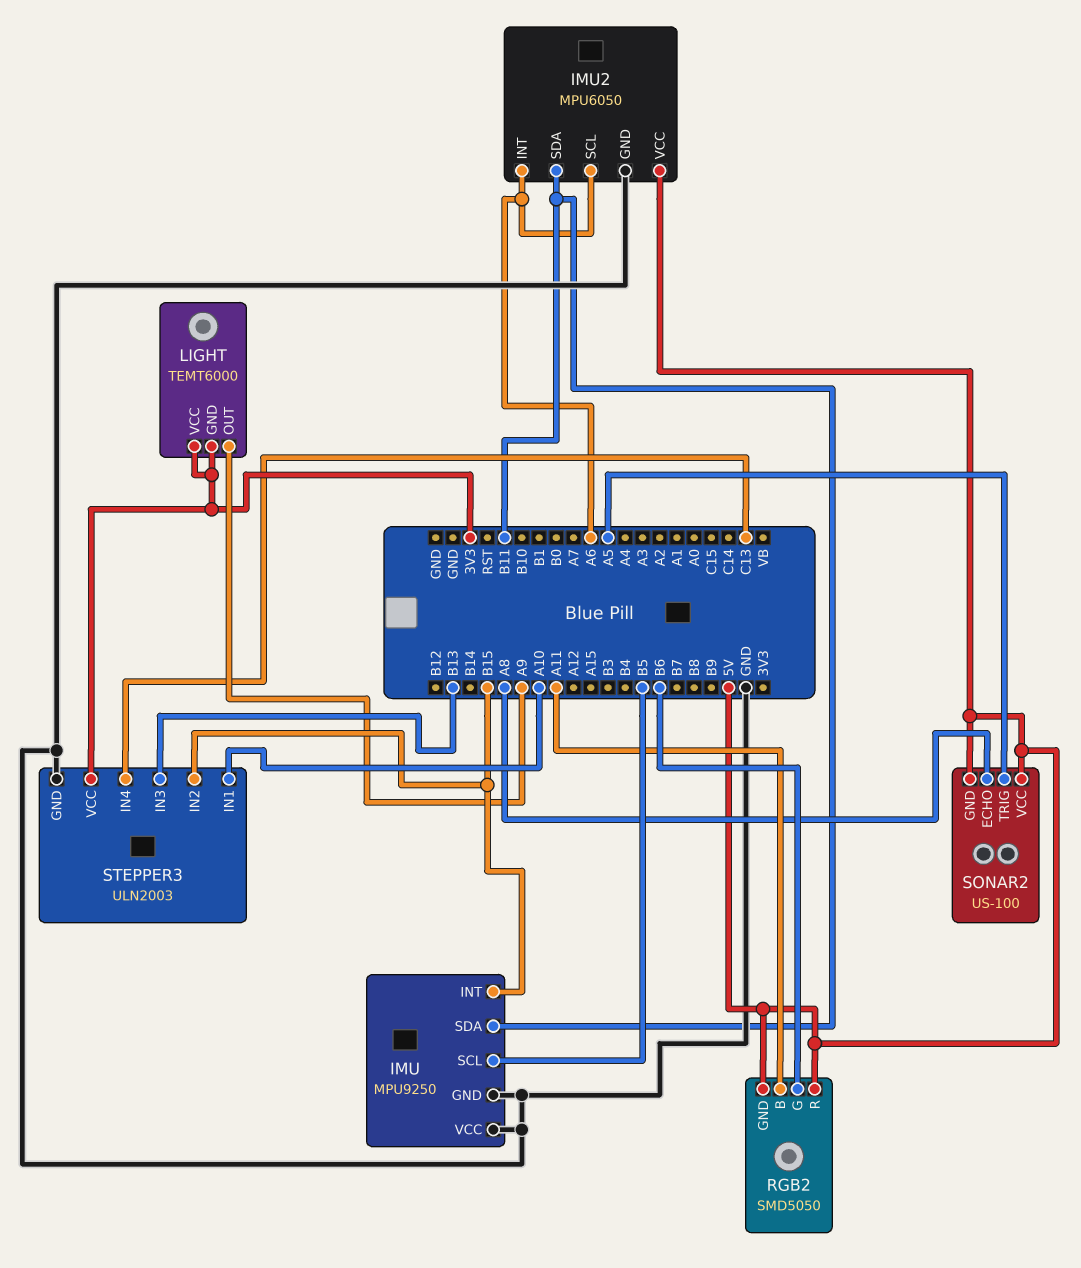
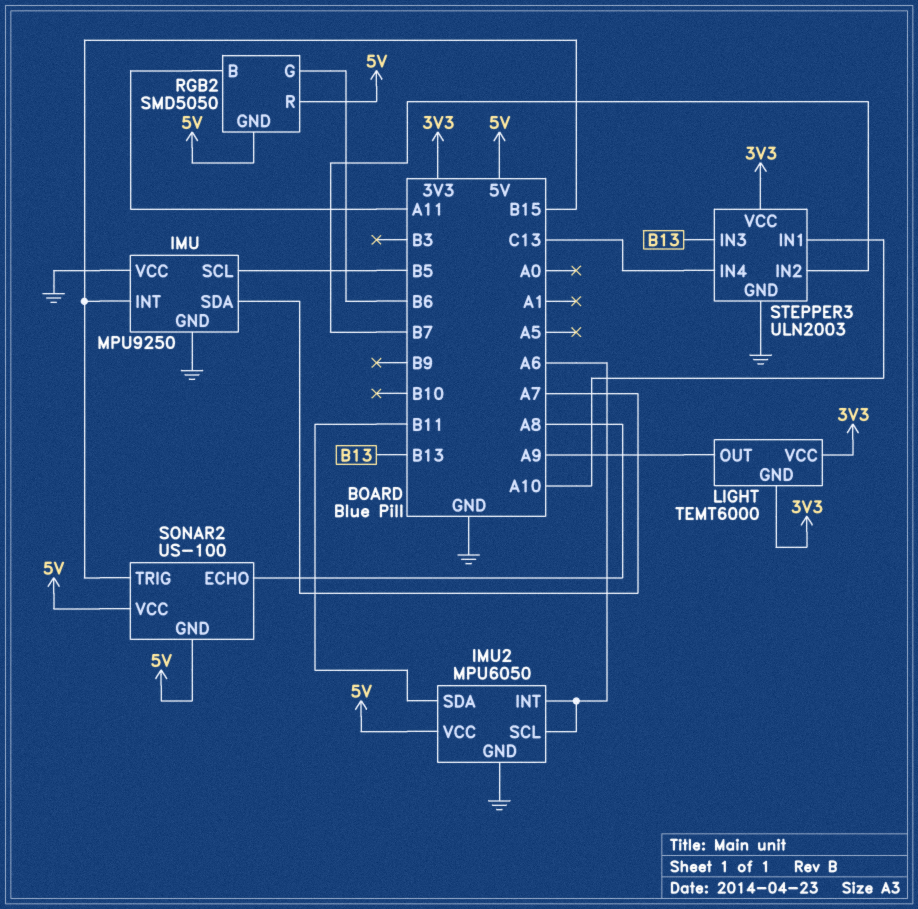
IMU pin SDA: B11 -> A7
SONAR2 pin TRIG: A5 -> B15
STEPPER3 pin IN2: B15 -> B7

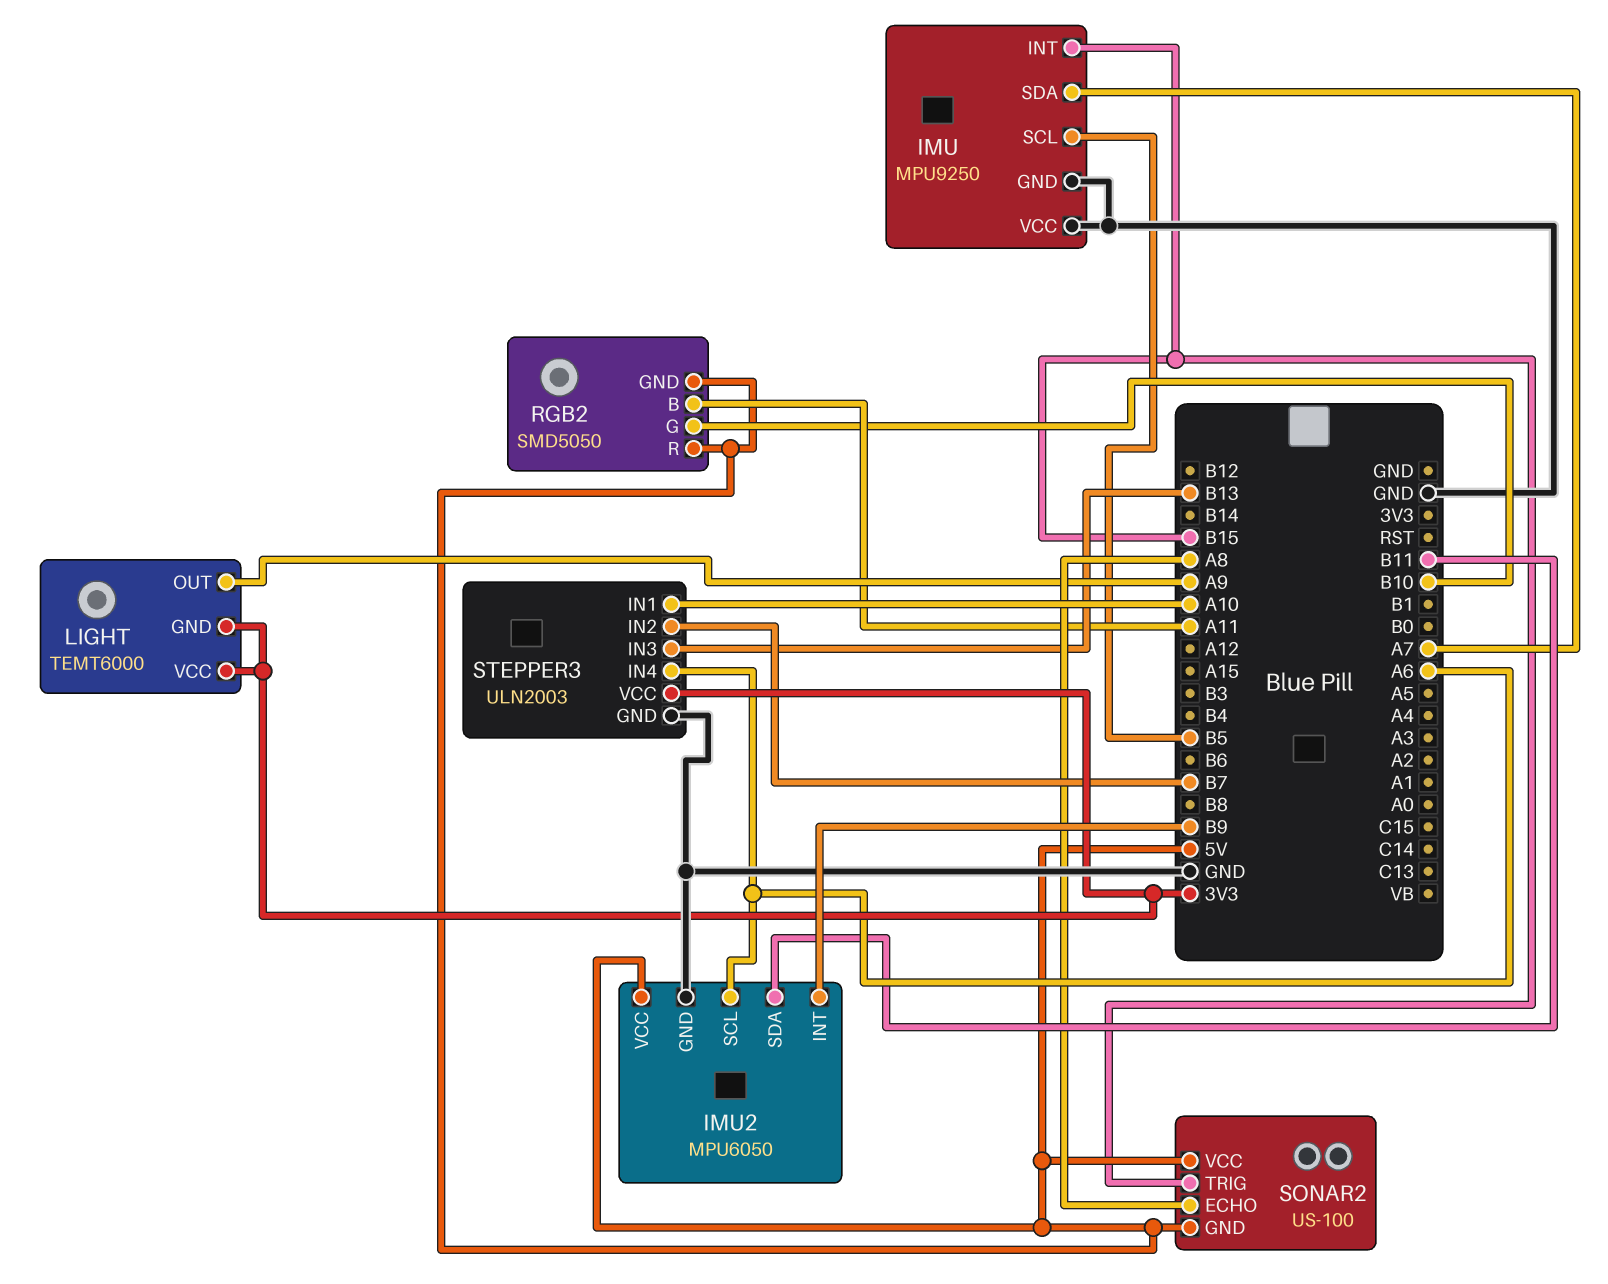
IMU2 pin INT: A6 -> B9
RGB2 pin G: B6 -> B10
STEPPER3 pin IN4: C13 -> A6

